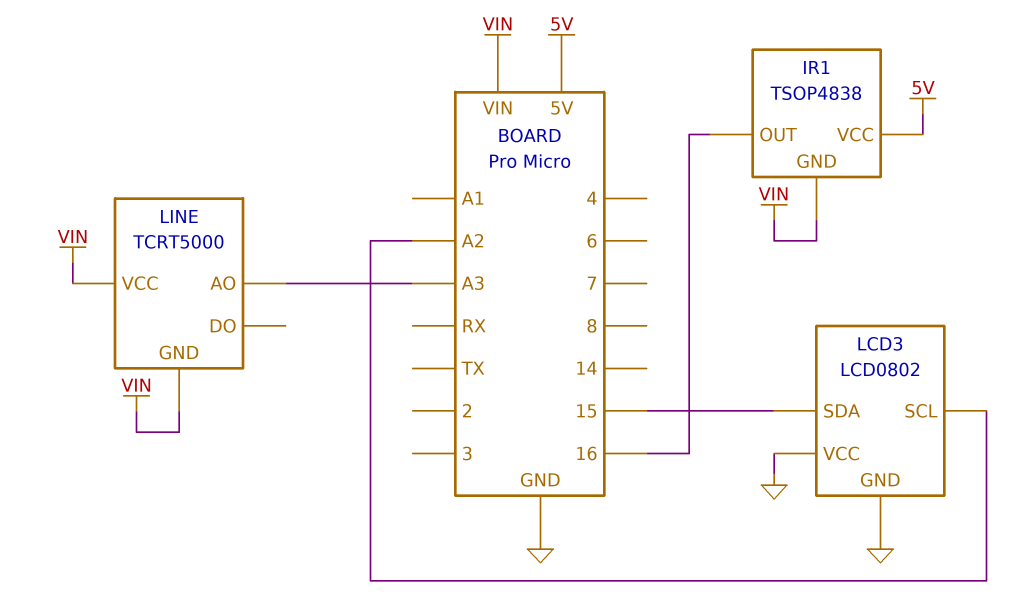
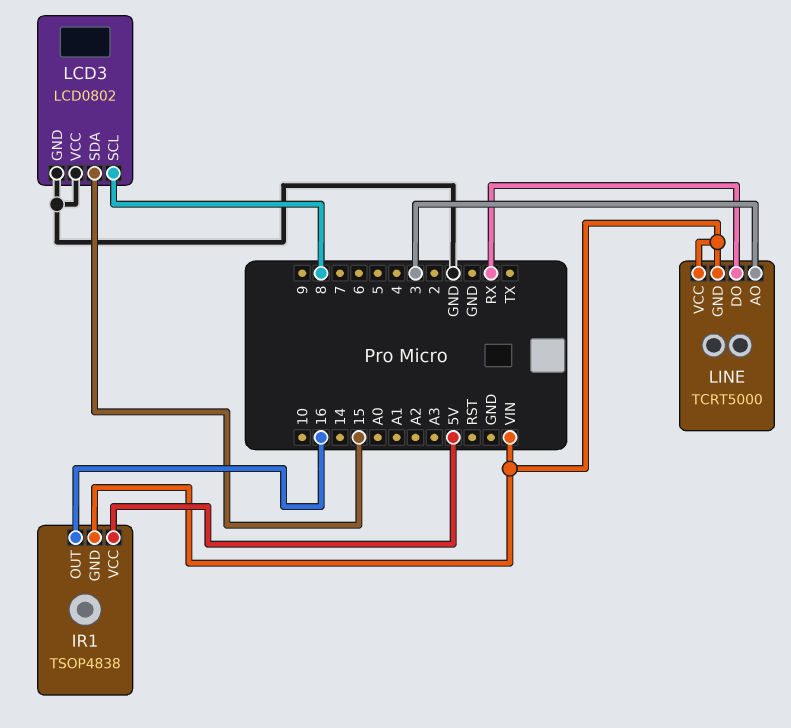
LCD3 pin SCL: A2 -> 8
LINE pin AO: A3 -> 3
LINE pin DO: none -> RX

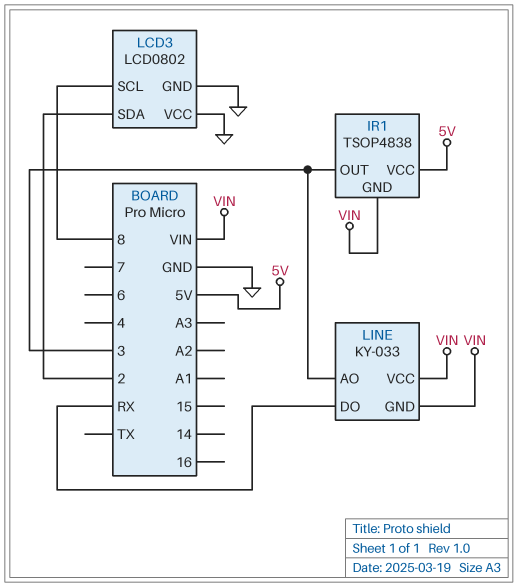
IR1 pin OUT: 16 -> 3
LCD3 pin SDA: 15 -> 2
LINE: TCRT5000 -> KY-033

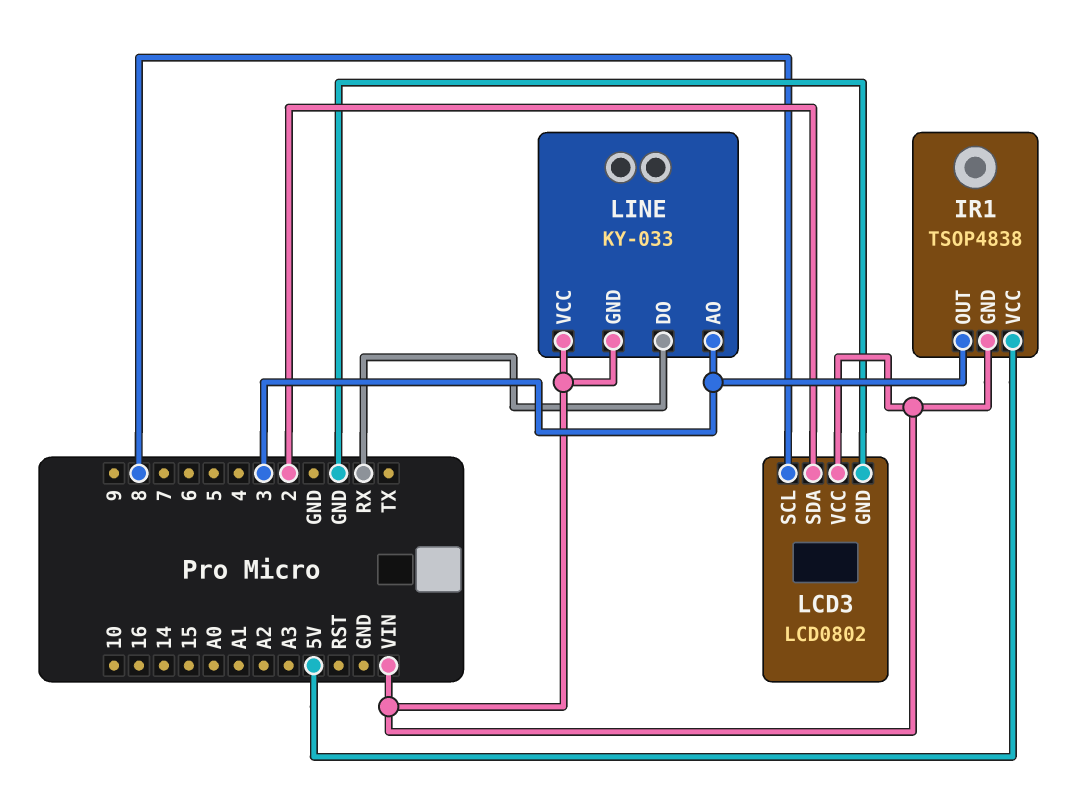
LCD3 pin VCC: GND -> VIN

